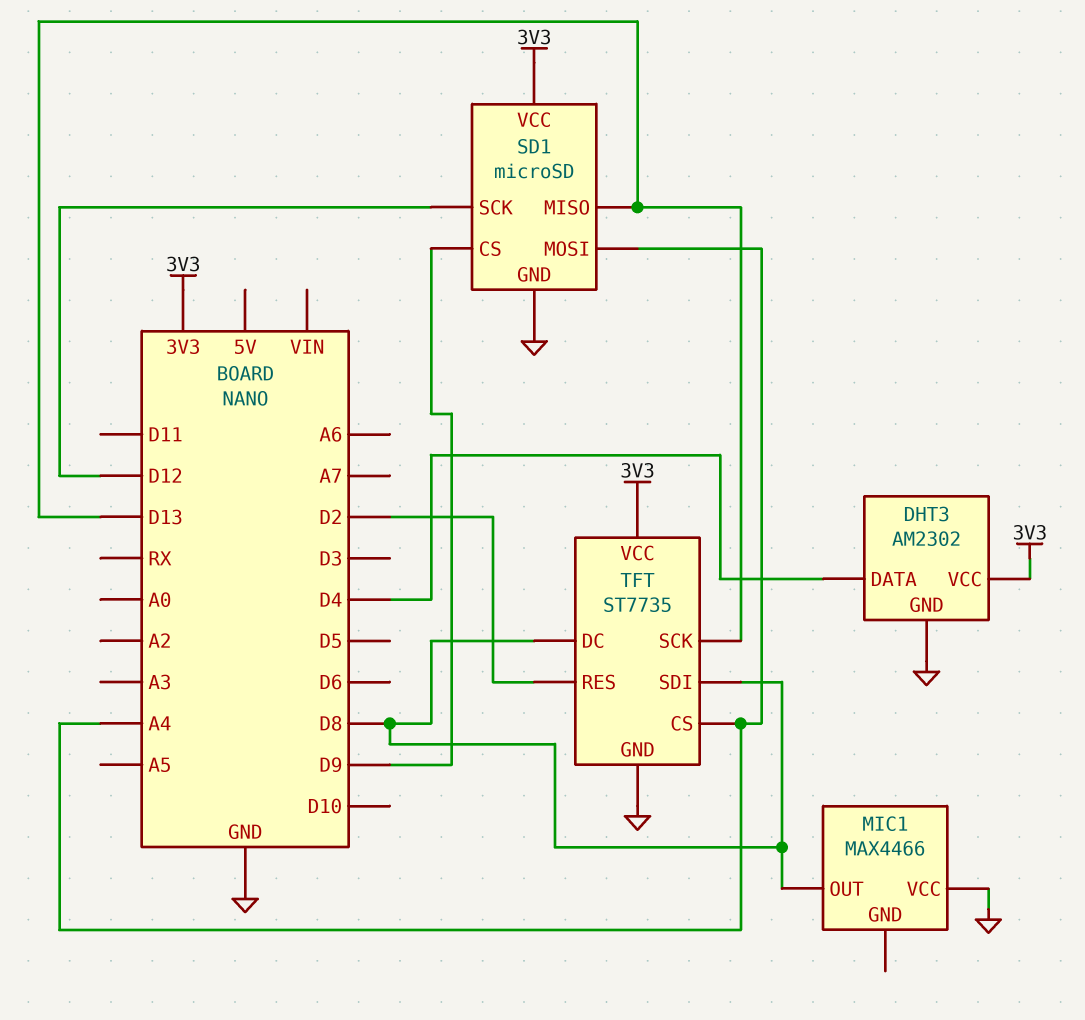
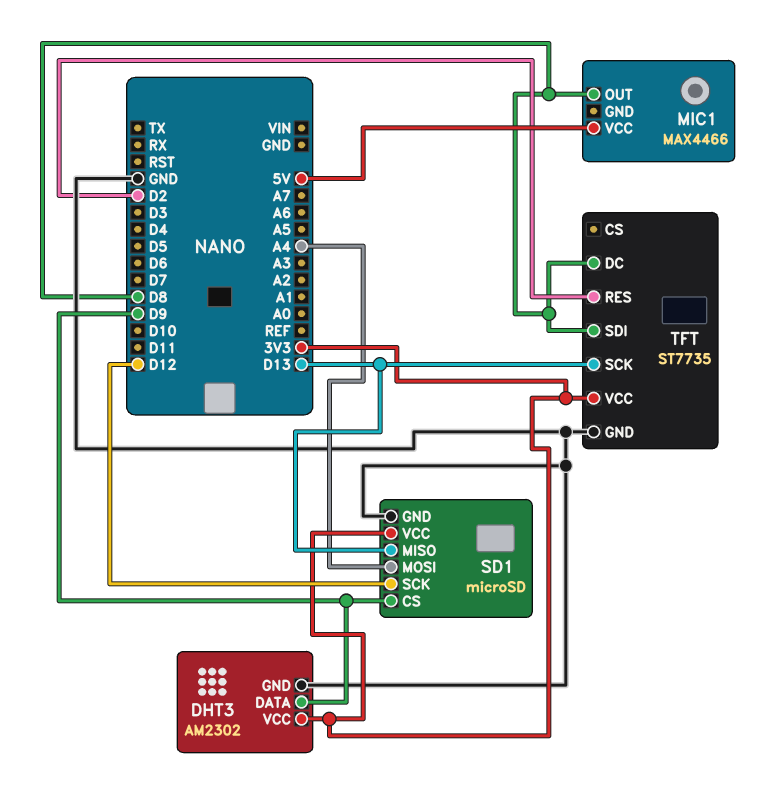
DHT3 pin DATA: D4 -> D9
MIC1 pin VCC: GND -> 5V
TFT pin CS: A4 -> none

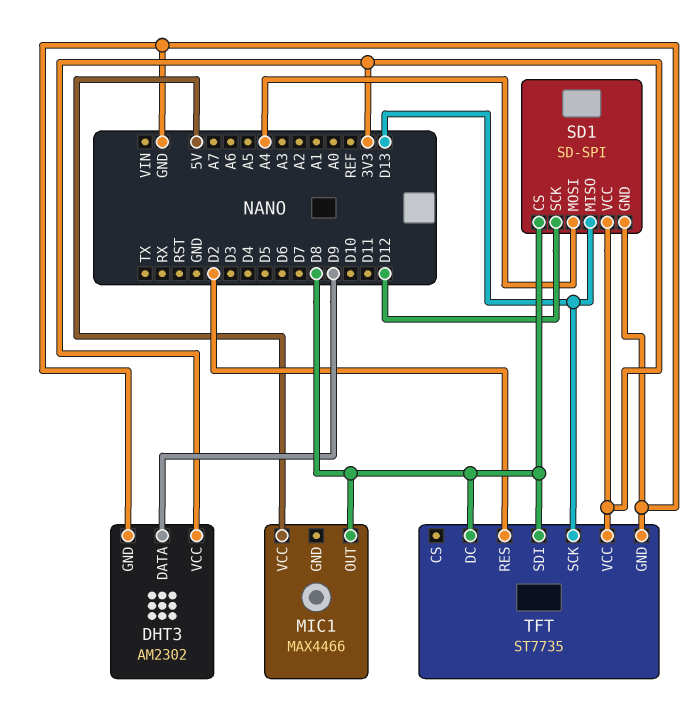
SD1: microSD -> SD-SPI
SD1 pin CS: D9 -> D8

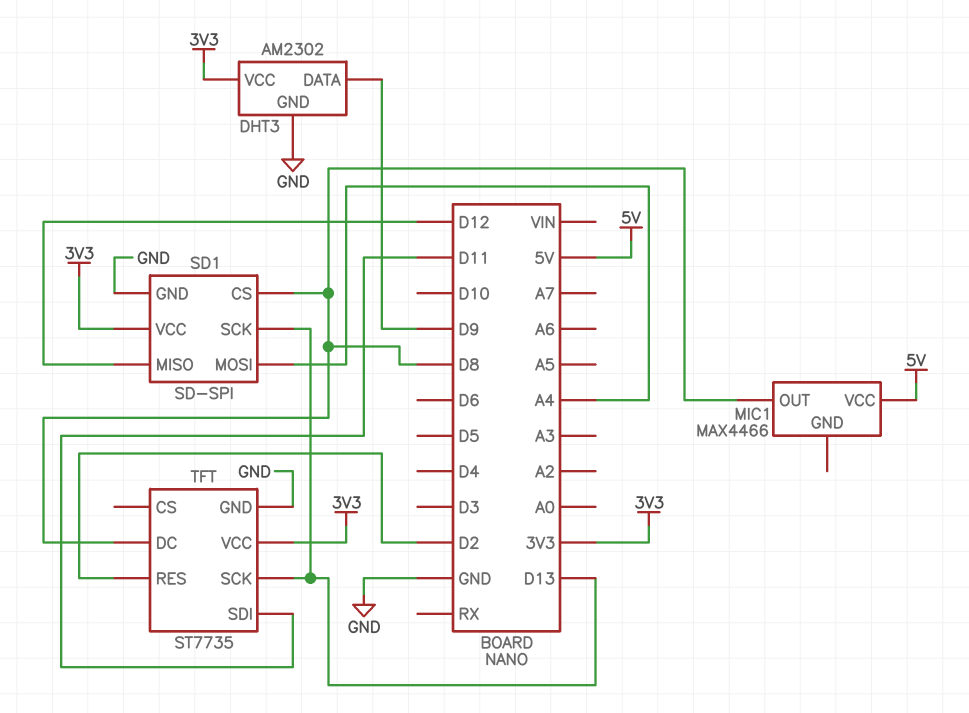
SD1 pin MISO: D13 -> D12
SD1 pin SCK: D12 -> D13
TFT pin SDI: D8 -> D11

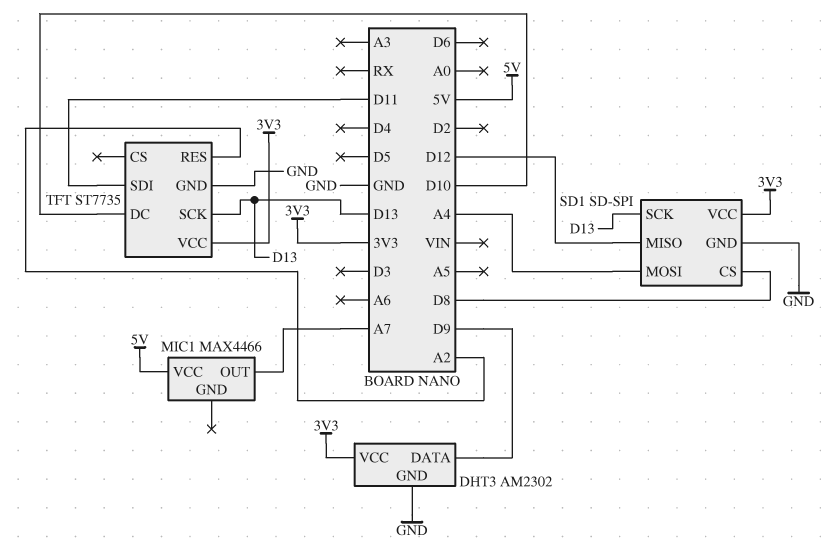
MIC1 pin OUT: D8 -> A7
TFT pin DC: D8 -> D10
TFT pin RES: D2 -> A2

